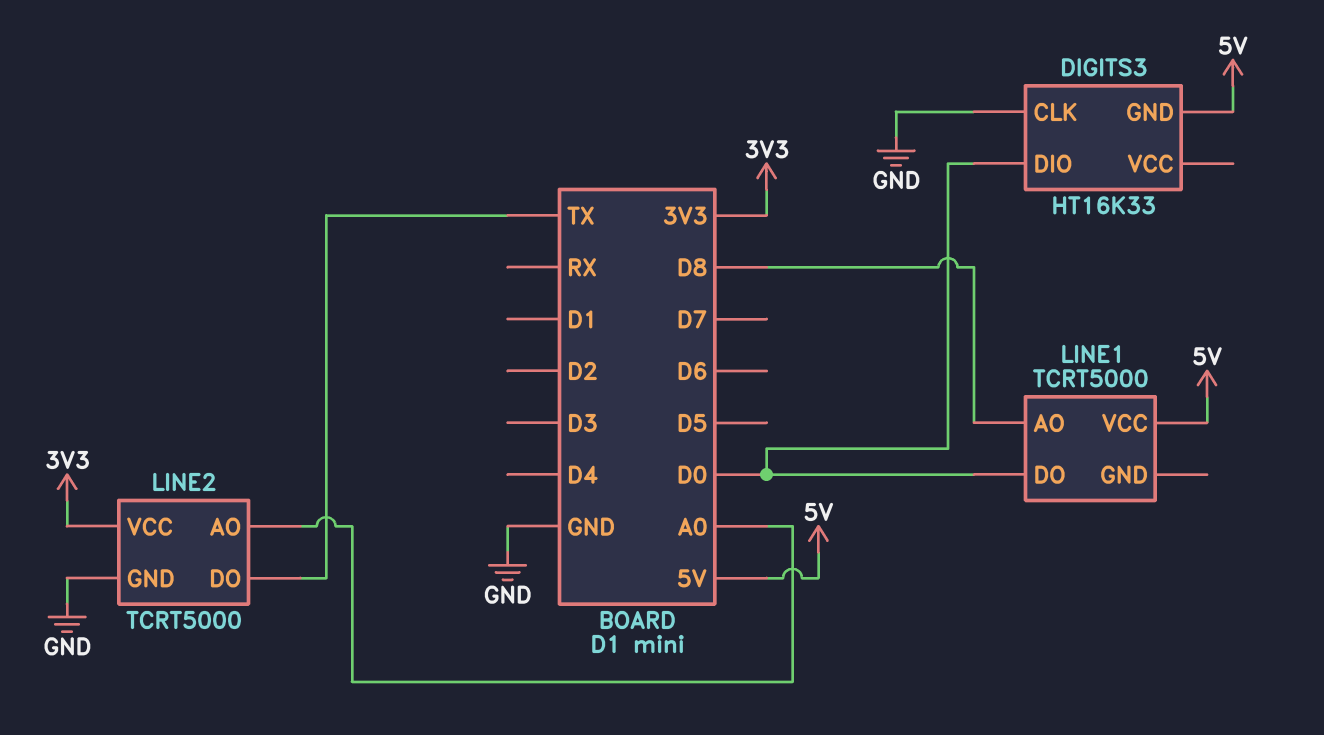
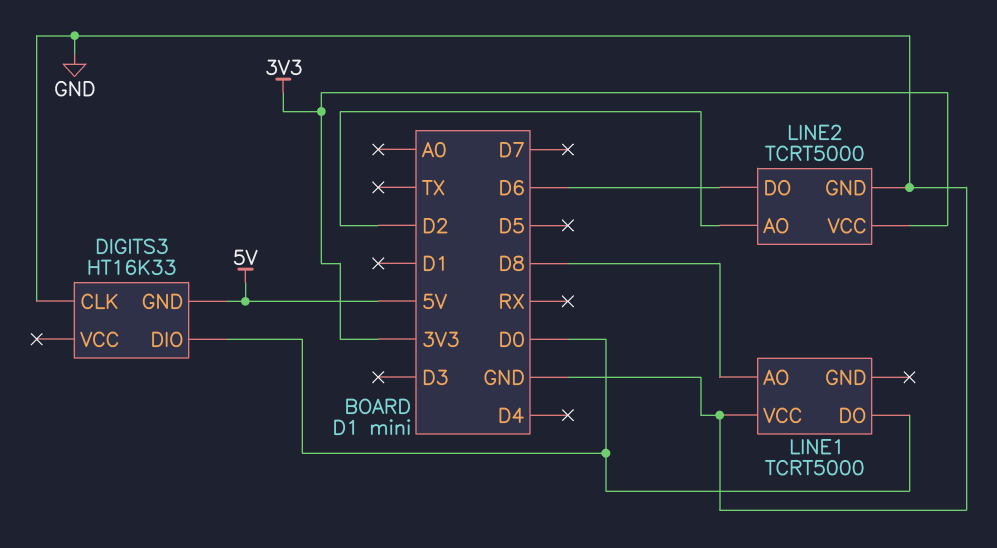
LINE1 pin VCC: 5V -> GND
LINE2 pin AO: A0 -> D2
LINE2 pin DO: TX -> D6

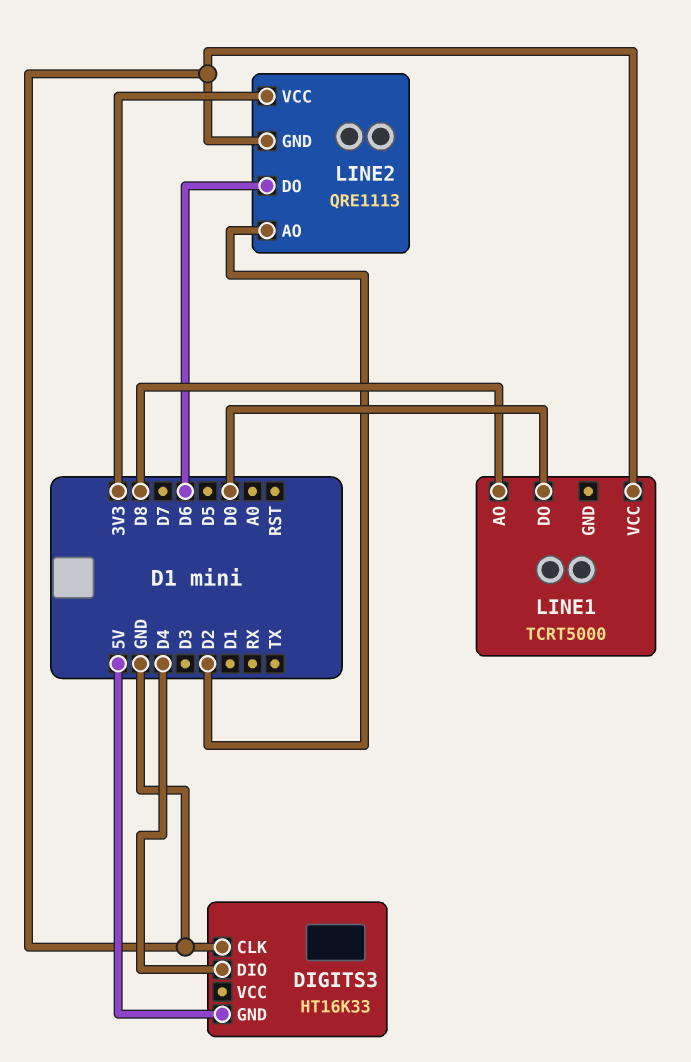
DIGITS3 pin DIO: D0 -> D4
LINE2: TCRT5000 -> QRE1113

